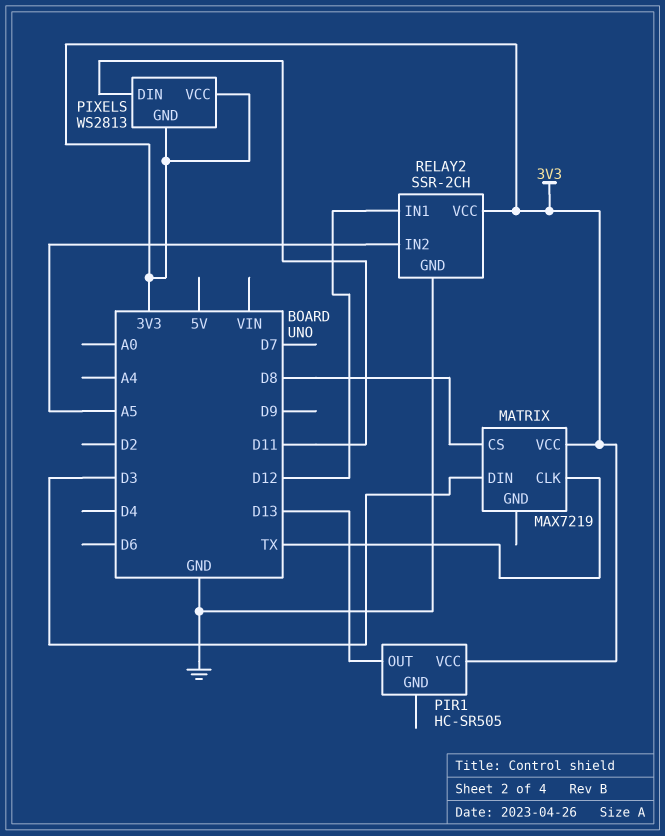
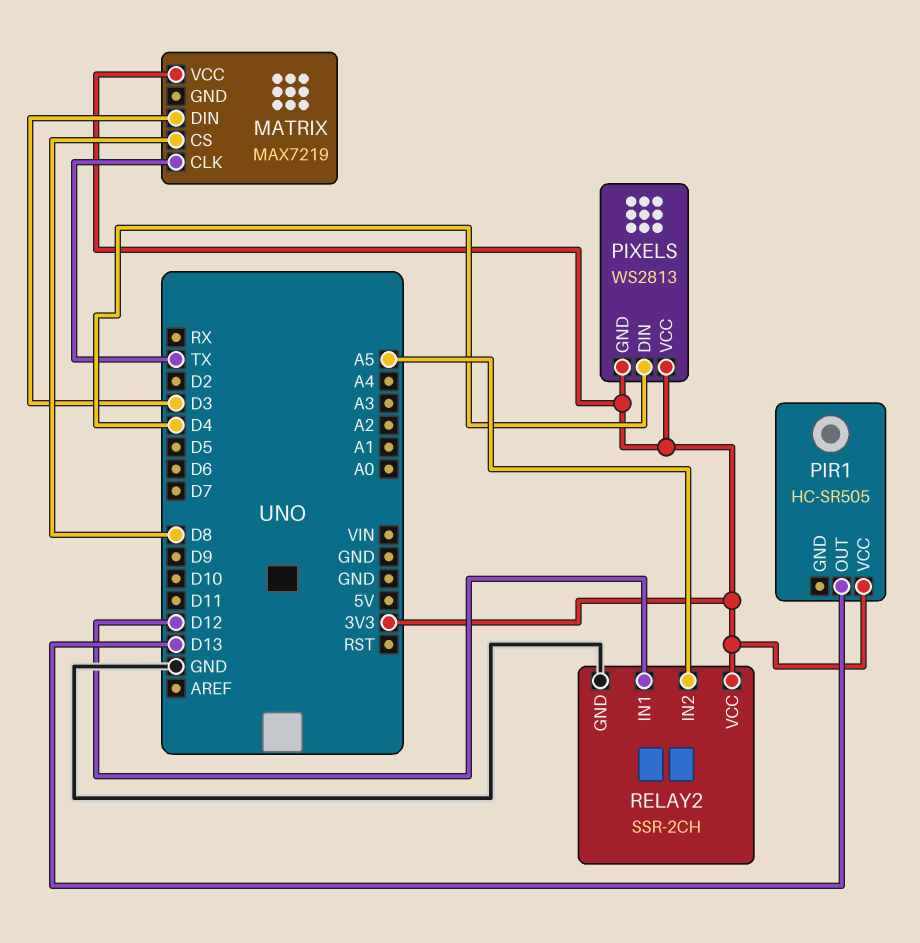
PIXELS pin DIN: D11 -> D4

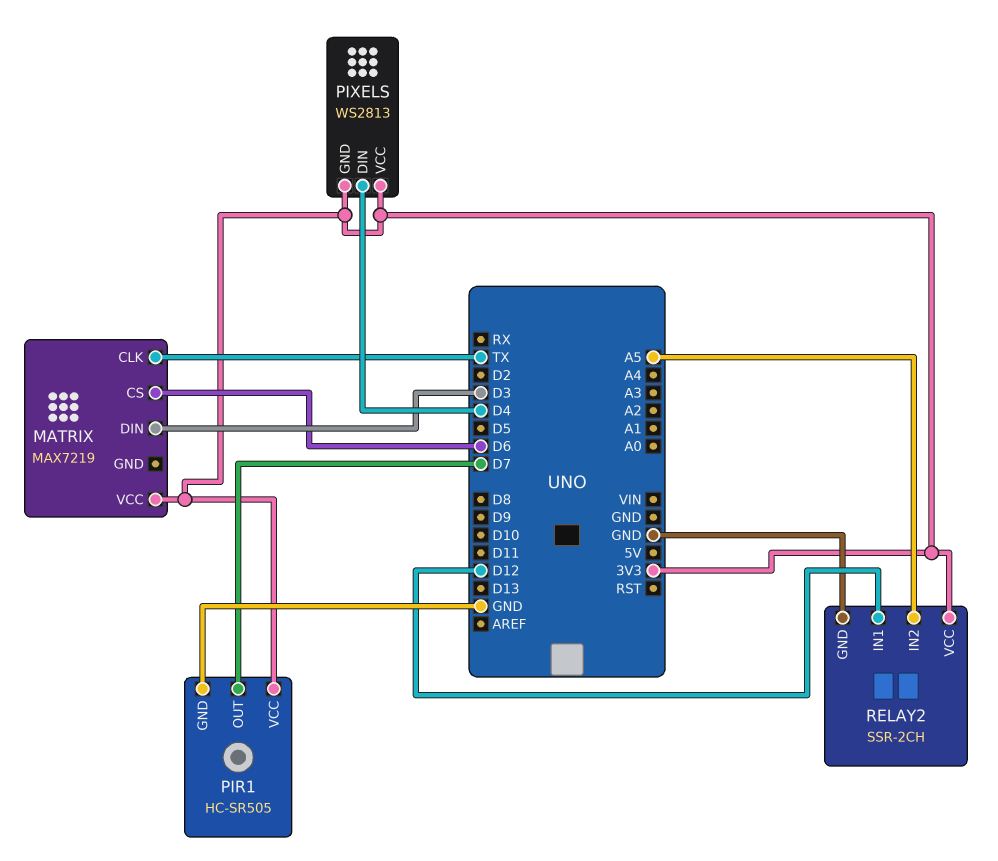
MATRIX pin CS: D8 -> D6
PIR1 pin GND: none -> GND
PIR1 pin OUT: D13 -> D7

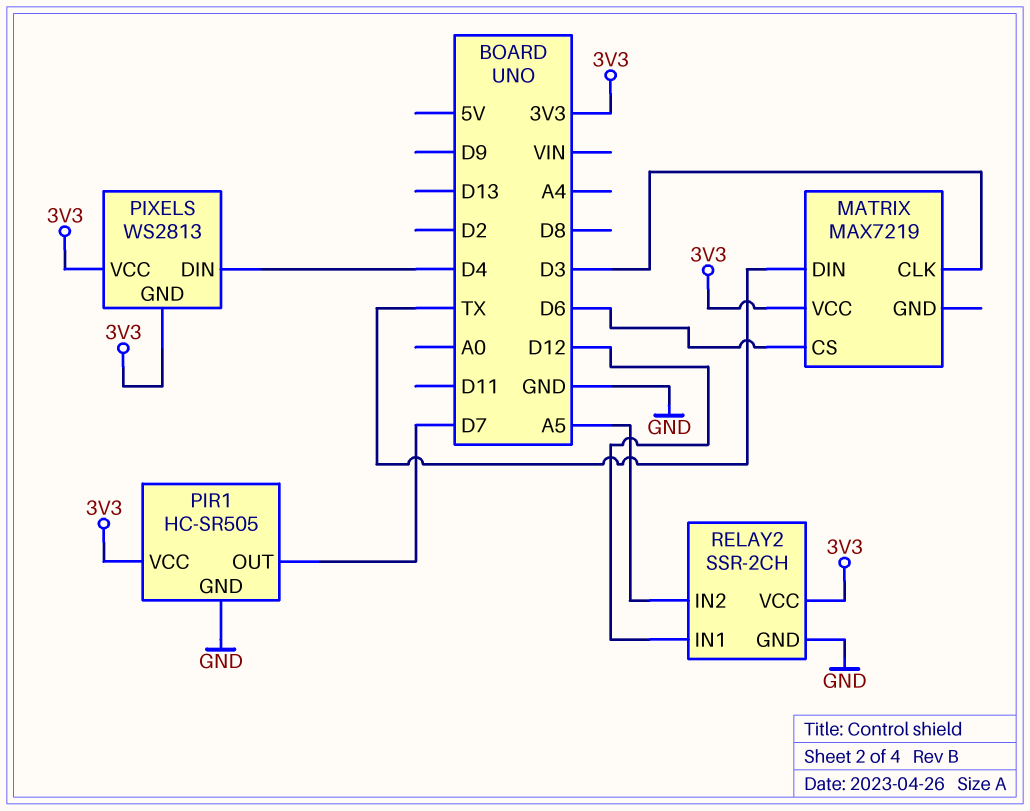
MATRIX pin CLK: TX -> D3
MATRIX pin DIN: D3 -> TX

